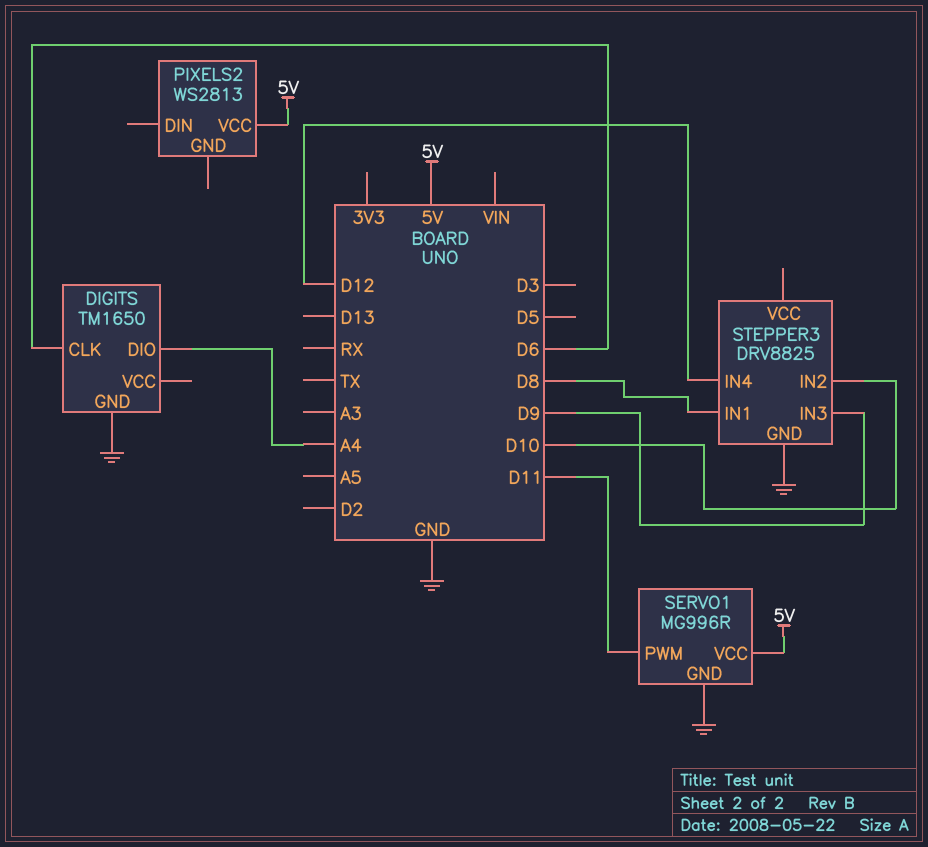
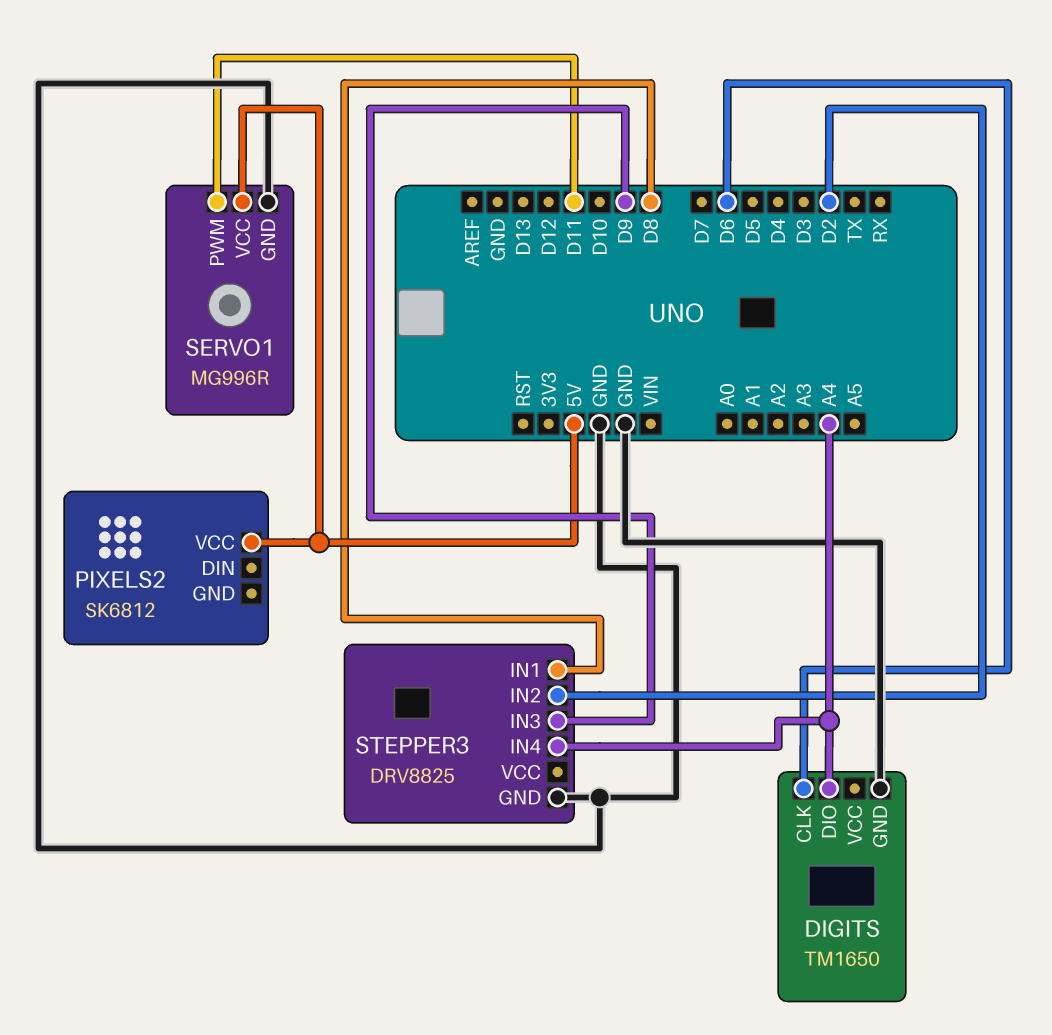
PIXELS2: WS2813 -> SK6812
STEPPER3 pin IN2: D10 -> D2
STEPPER3 pin IN4: D12 -> A4

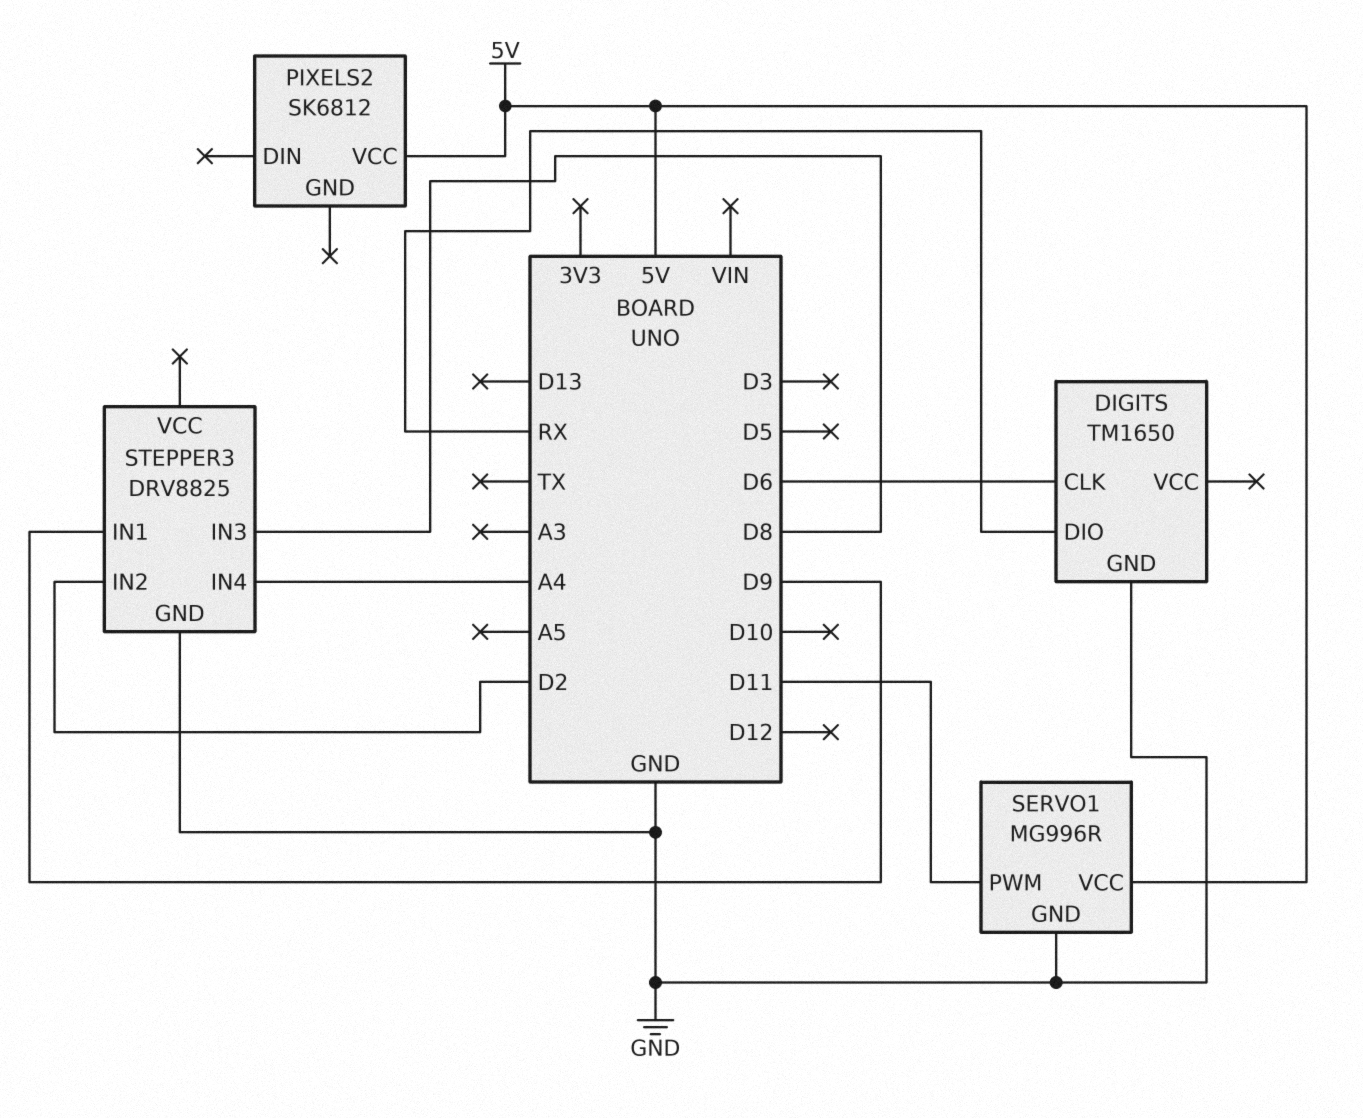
DIGITS pin DIO: A4 -> RX
STEPPER3 pin IN1: D8 -> D9
STEPPER3 pin IN3: D9 -> D8

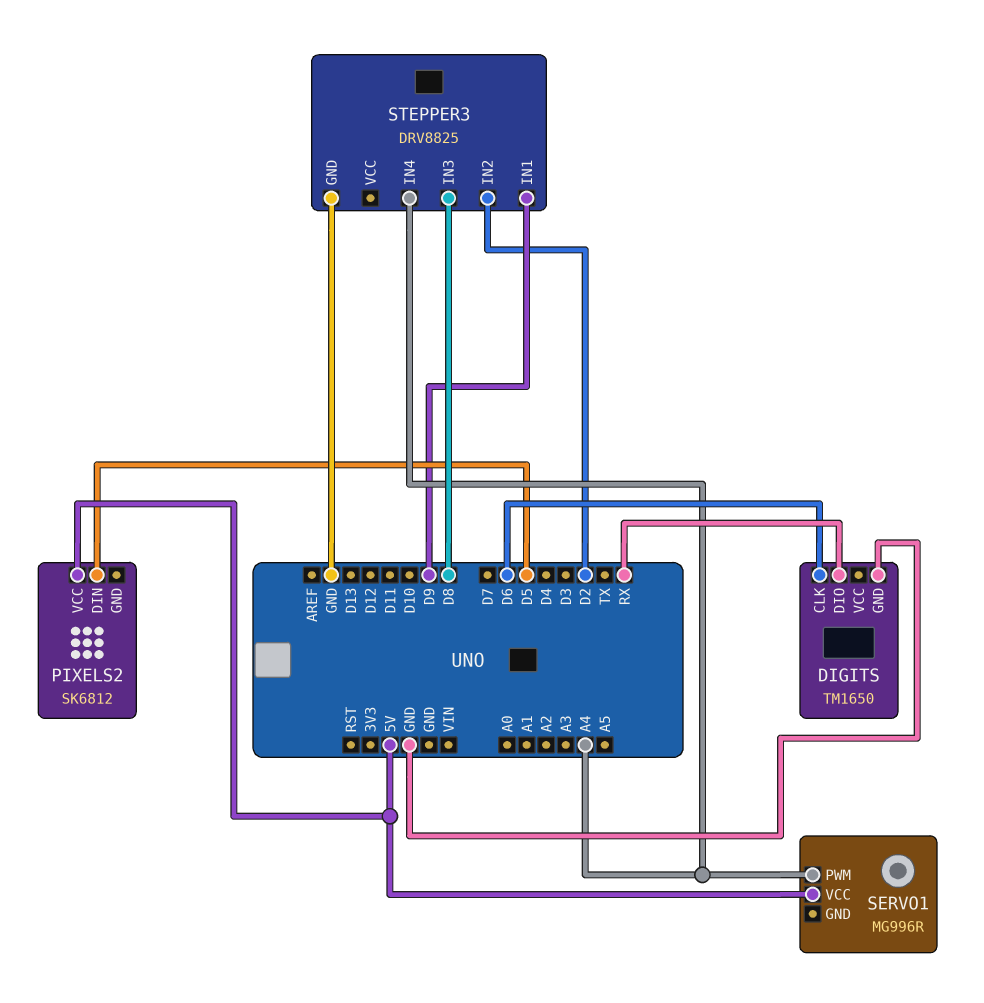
PIXELS2 pin DIN: none -> D5
SERVO1 pin GND: GND -> none
SERVO1 pin PWM: D11 -> A4

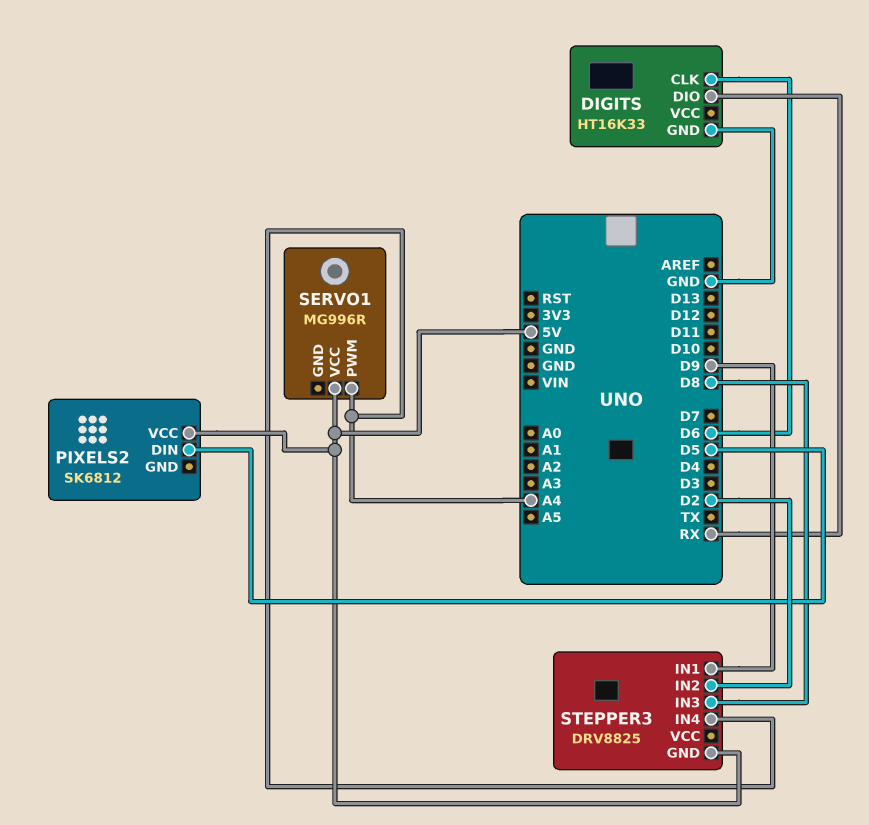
DIGITS: TM1650 -> HT16K33
STEPPER3 pin GND: GND -> 5V

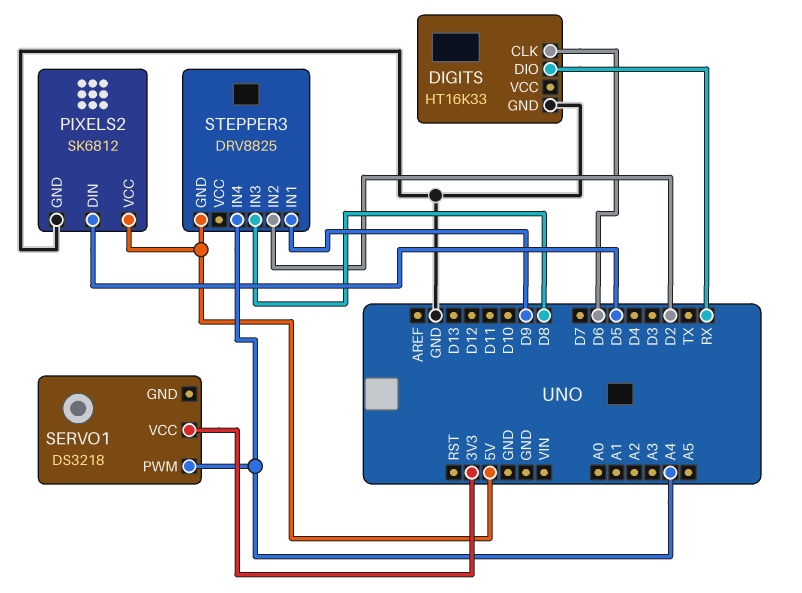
PIXELS2 pin GND: none -> GND
SERVO1: MG996R -> DS3218
SERVO1 pin VCC: 5V -> 3V3

